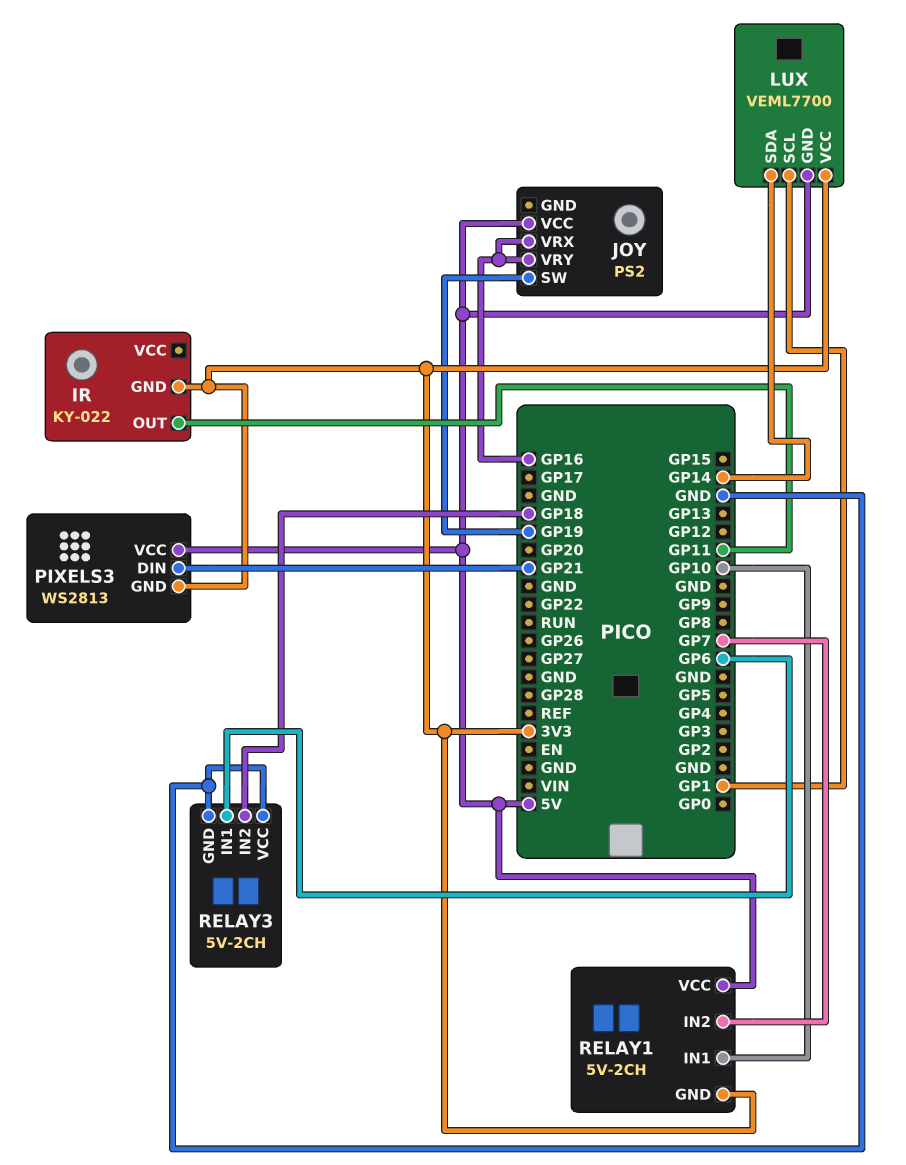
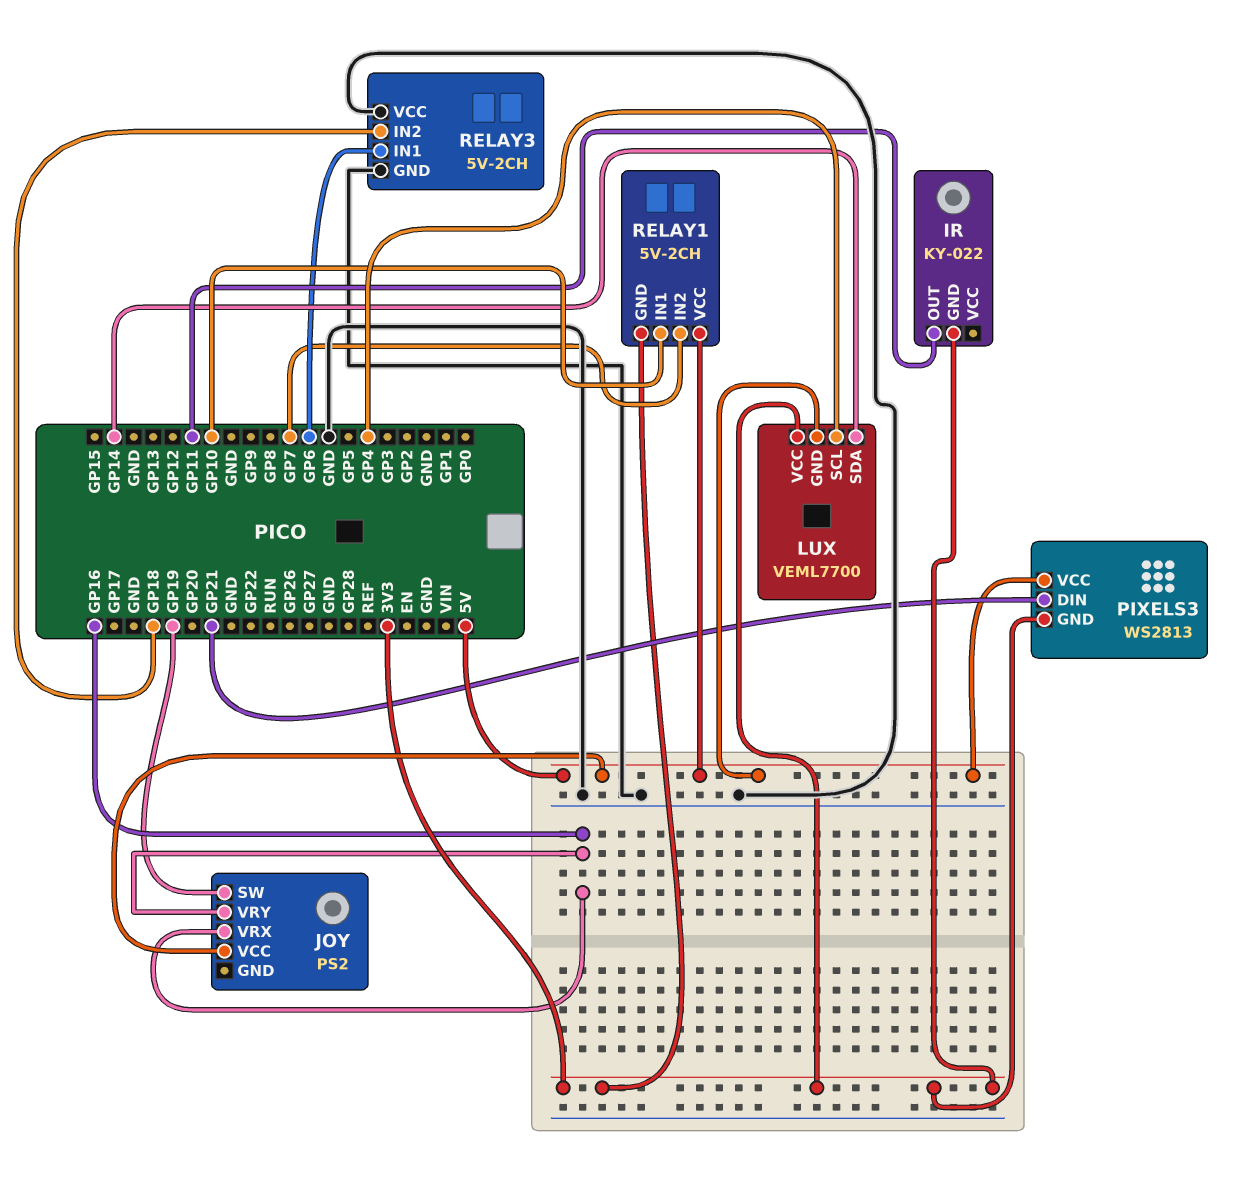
LUX pin SCL: GP1 -> GP4

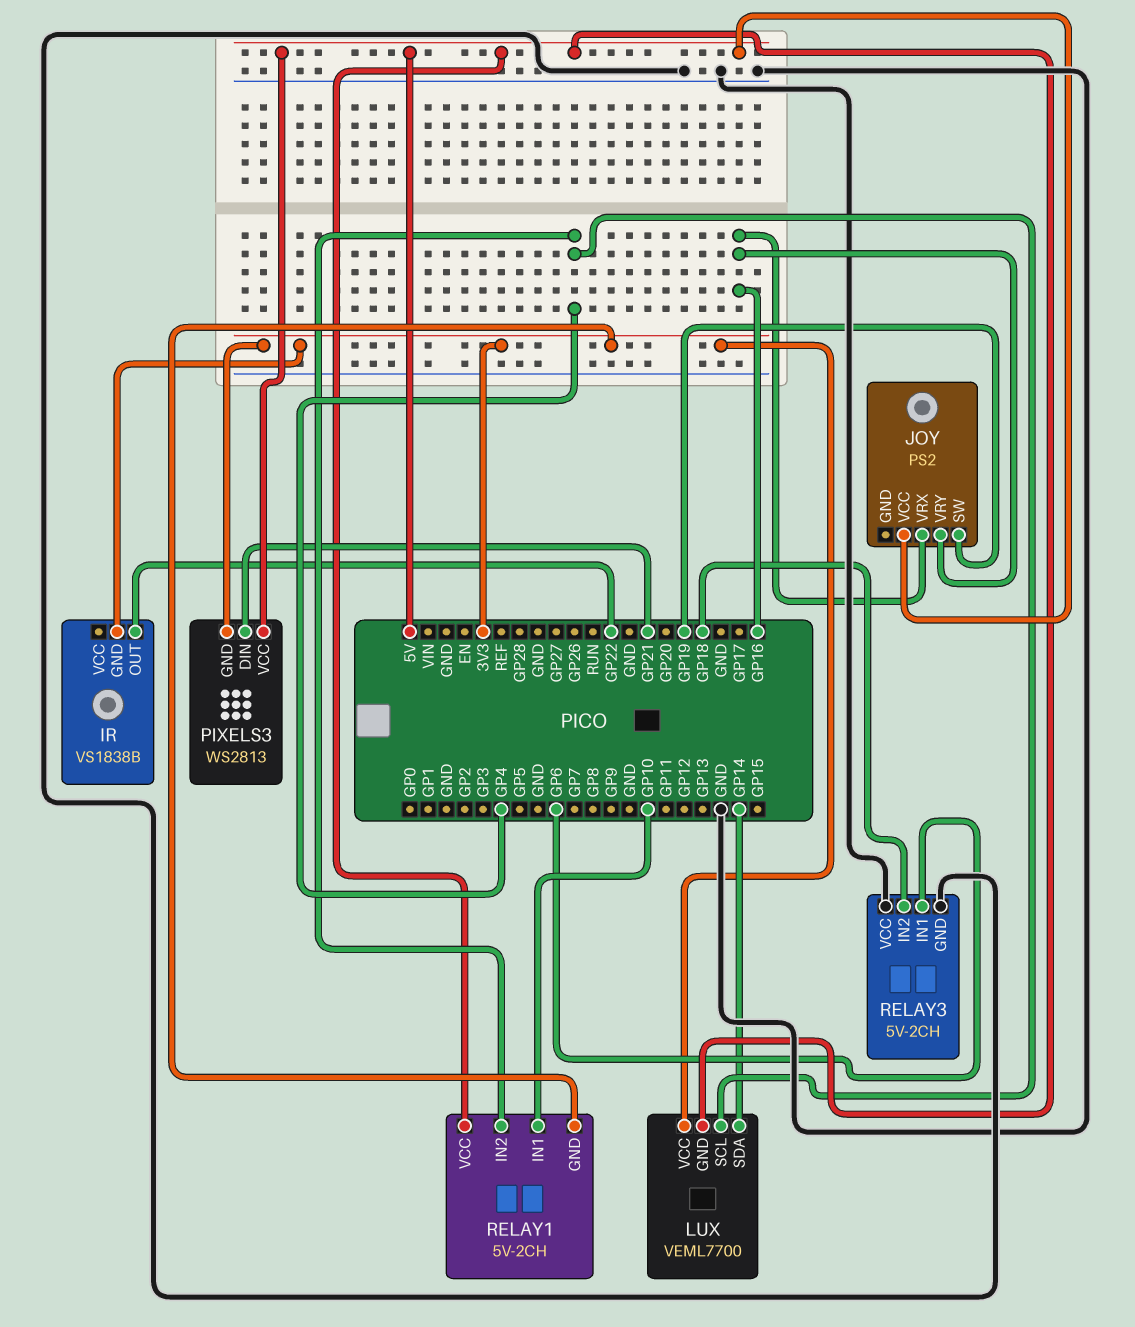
IR: KY-022 -> VS1838B
IR pin OUT: GP11 -> GP22
RELAY1 pin IN2: GP7 -> GP4

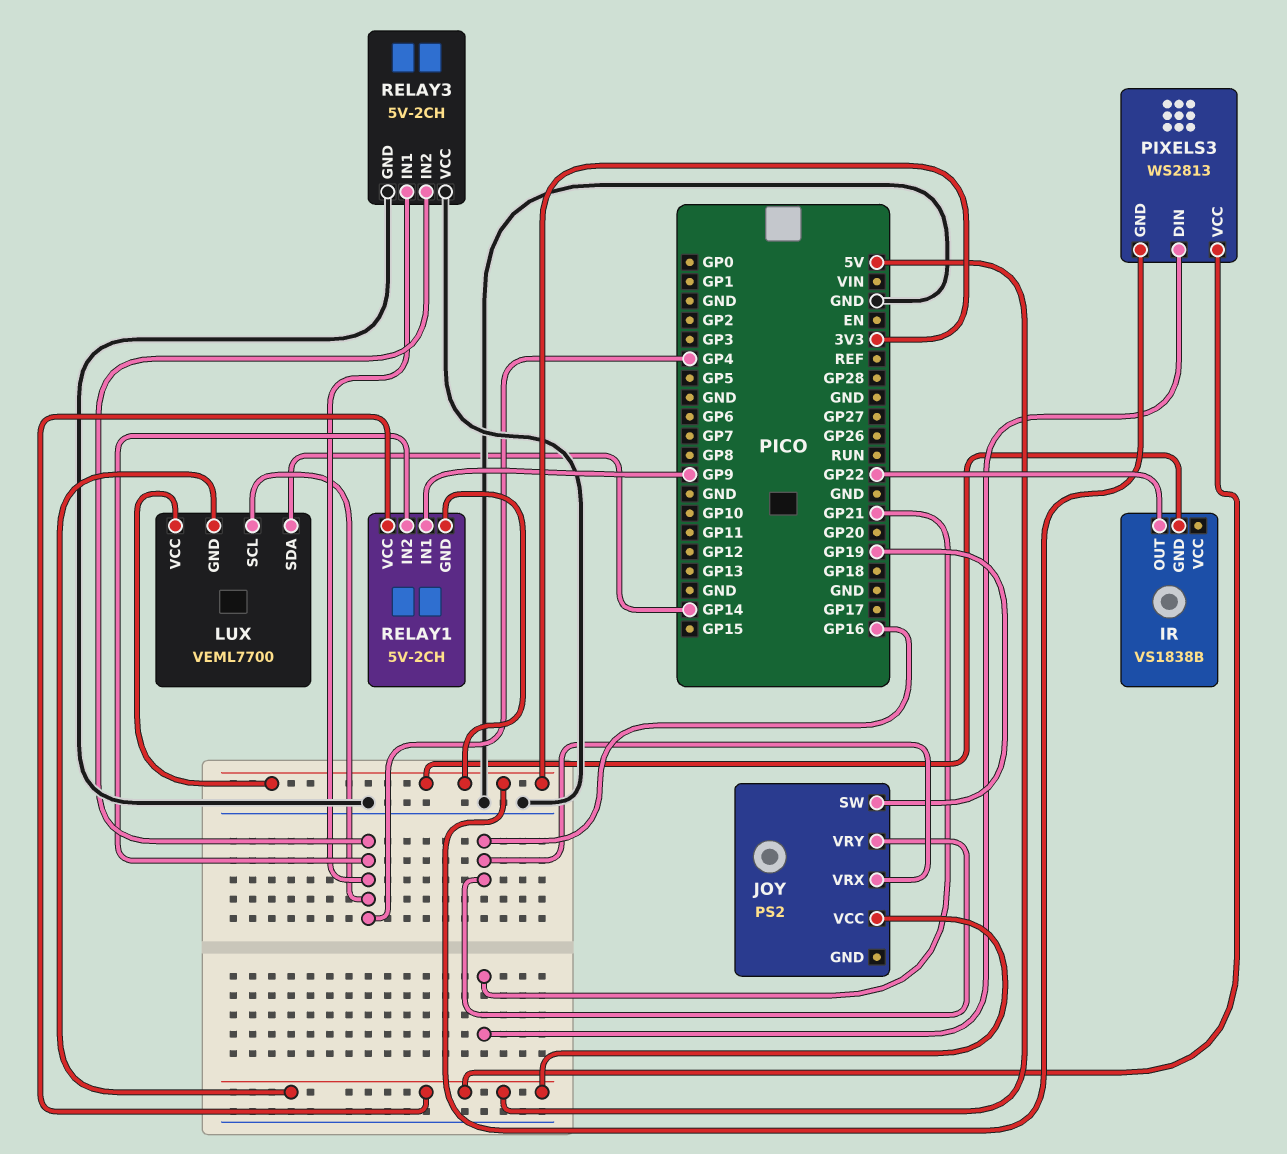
RELAY1 pin IN1: GP10 -> GP9
RELAY3 pin IN1: GP6 -> GP4
RELAY3 pin IN2: GP18 -> GP4

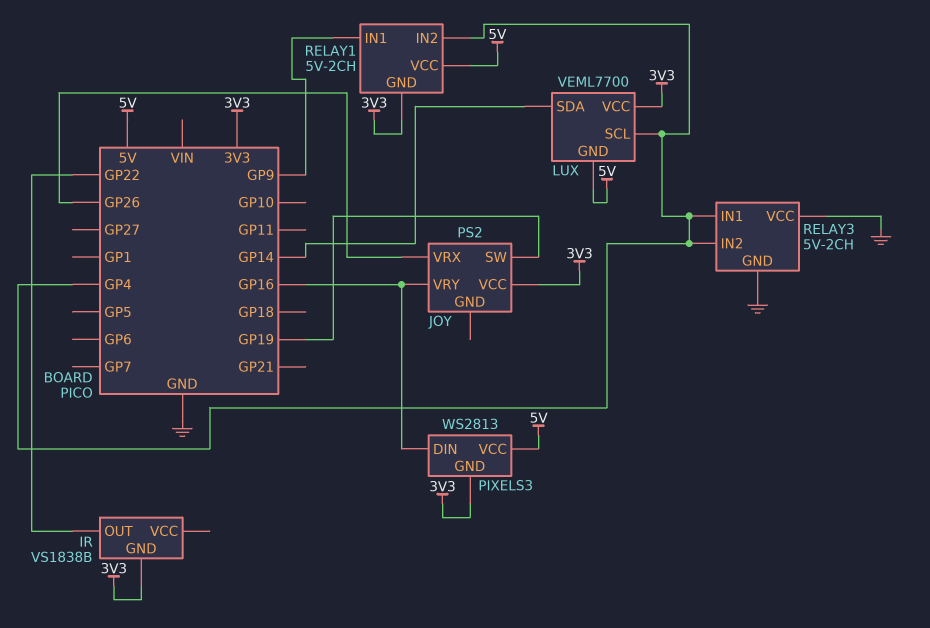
JOY pin VCC: 5V -> 3V3
JOY pin VRX: GP16 -> GP26
PIXELS3 pin DIN: GP21 -> GP16

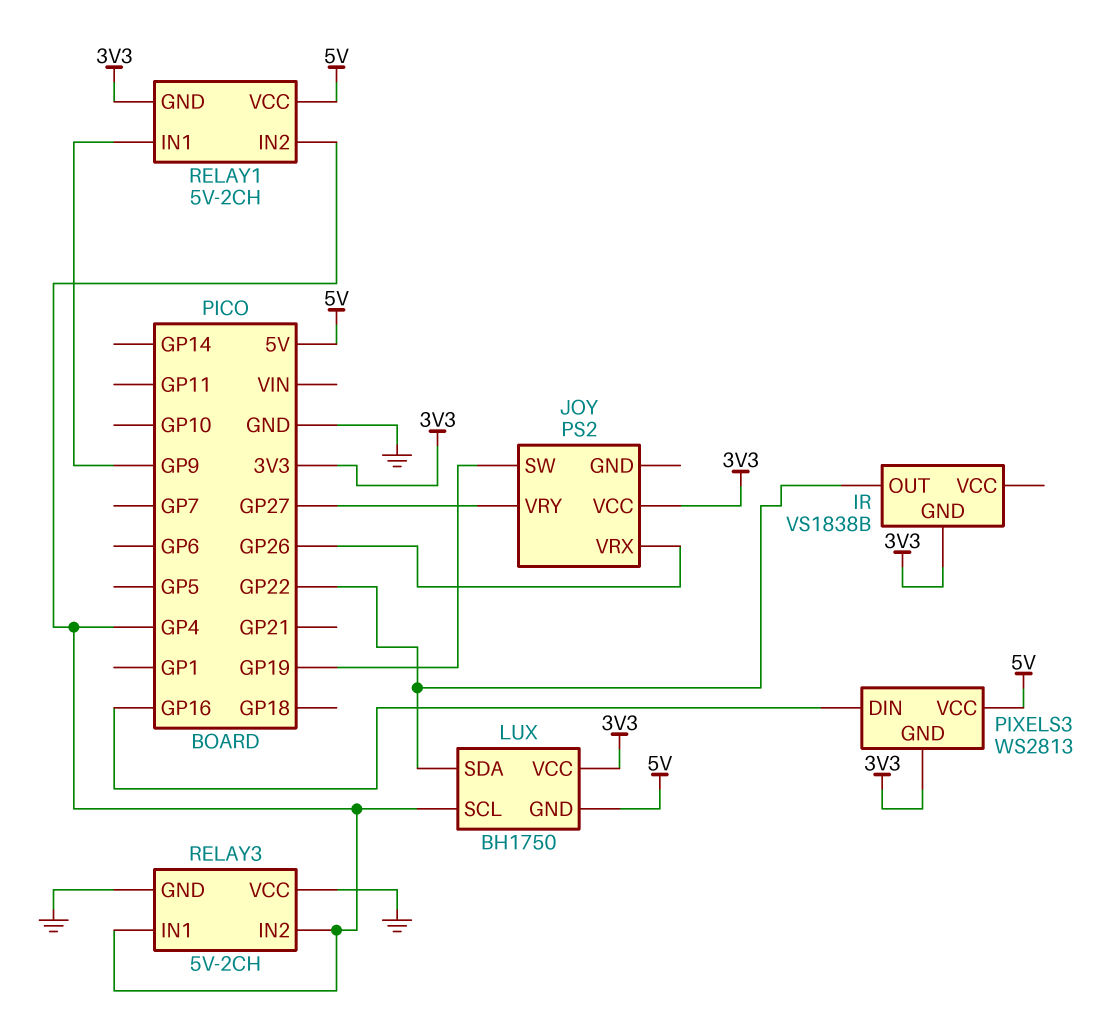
JOY pin VRY: GP16 -> GP27
LUX: VEML7700 -> BH1750
LUX pin SDA: GP14 -> GP22

